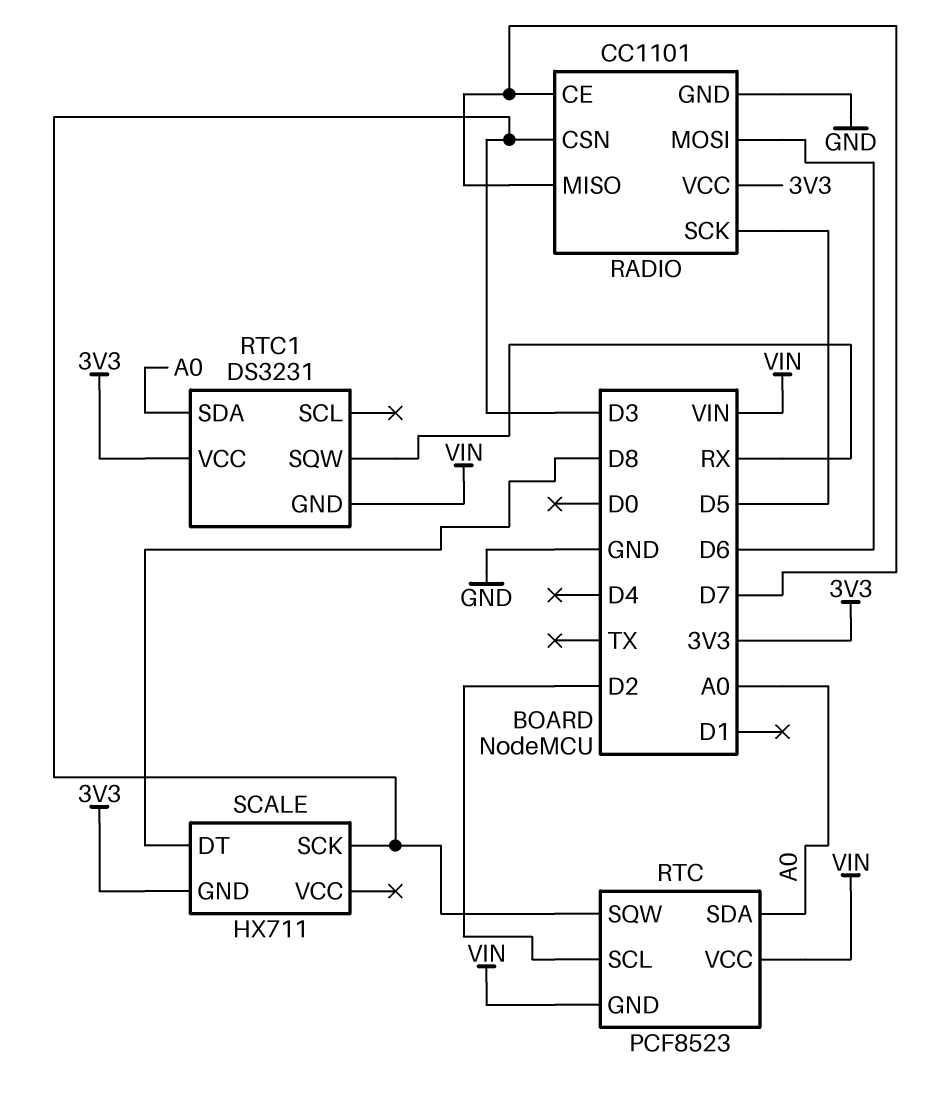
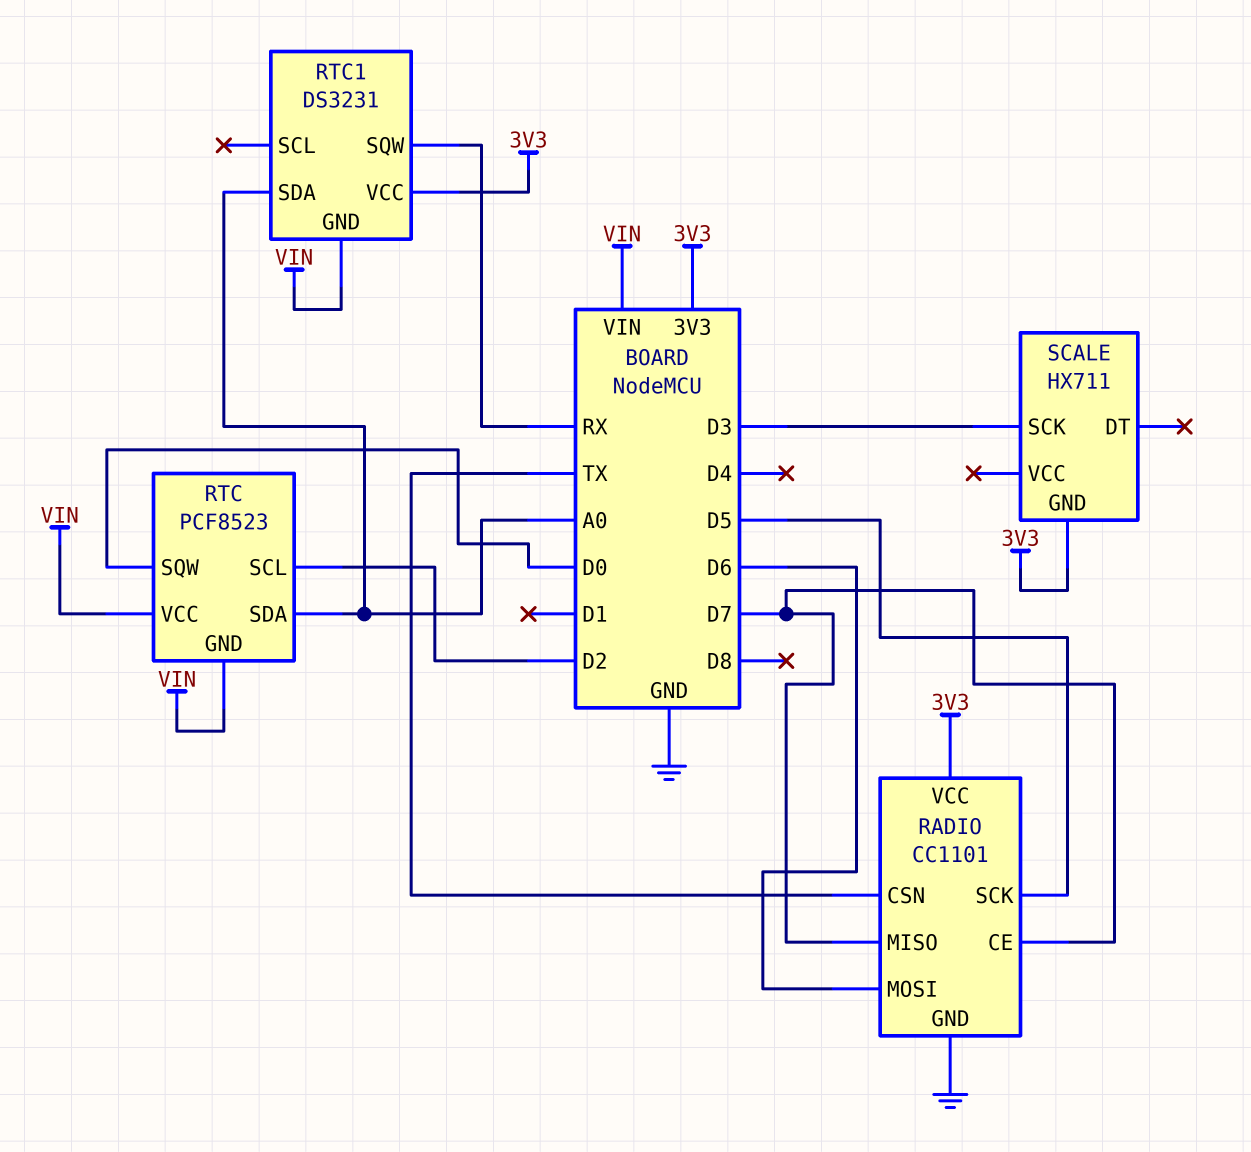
RADIO pin CSN: D3 -> TX
RTC pin SQW: D3 -> D0
SCALE pin DT: D8 -> none

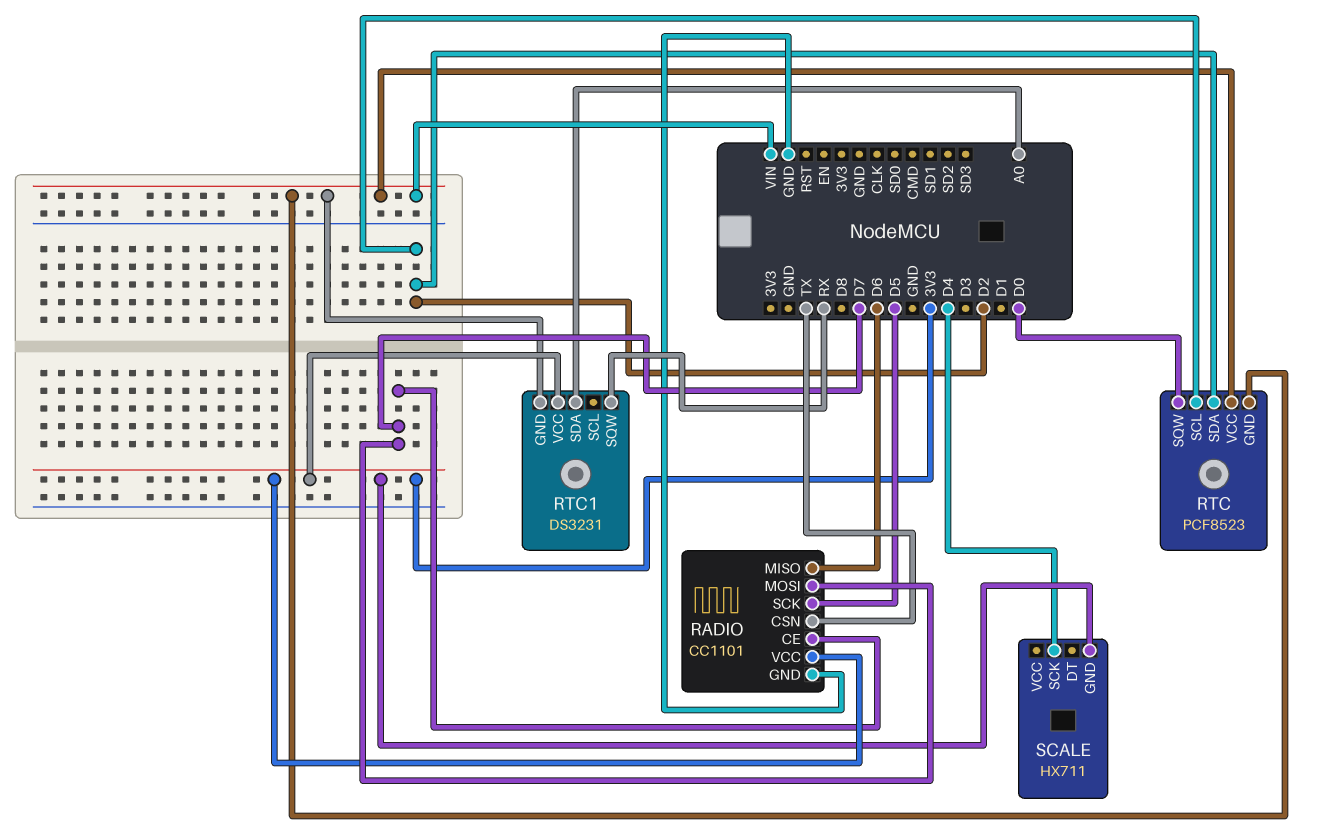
RADIO pin MISO: D7 -> D6
RADIO pin MOSI: D6 -> D7
RTC pin SDA: A0 -> D2
SCALE pin SCK: D3 -> D4

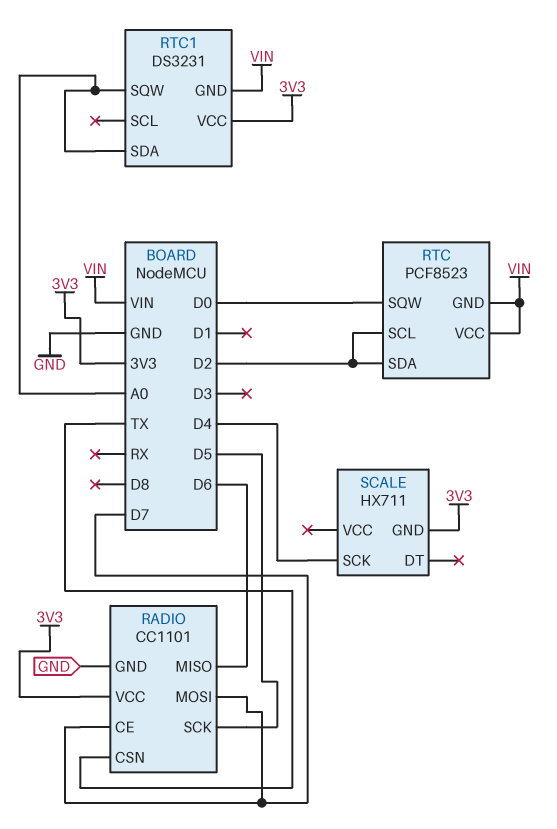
RTC1 pin SQW: RX -> A0

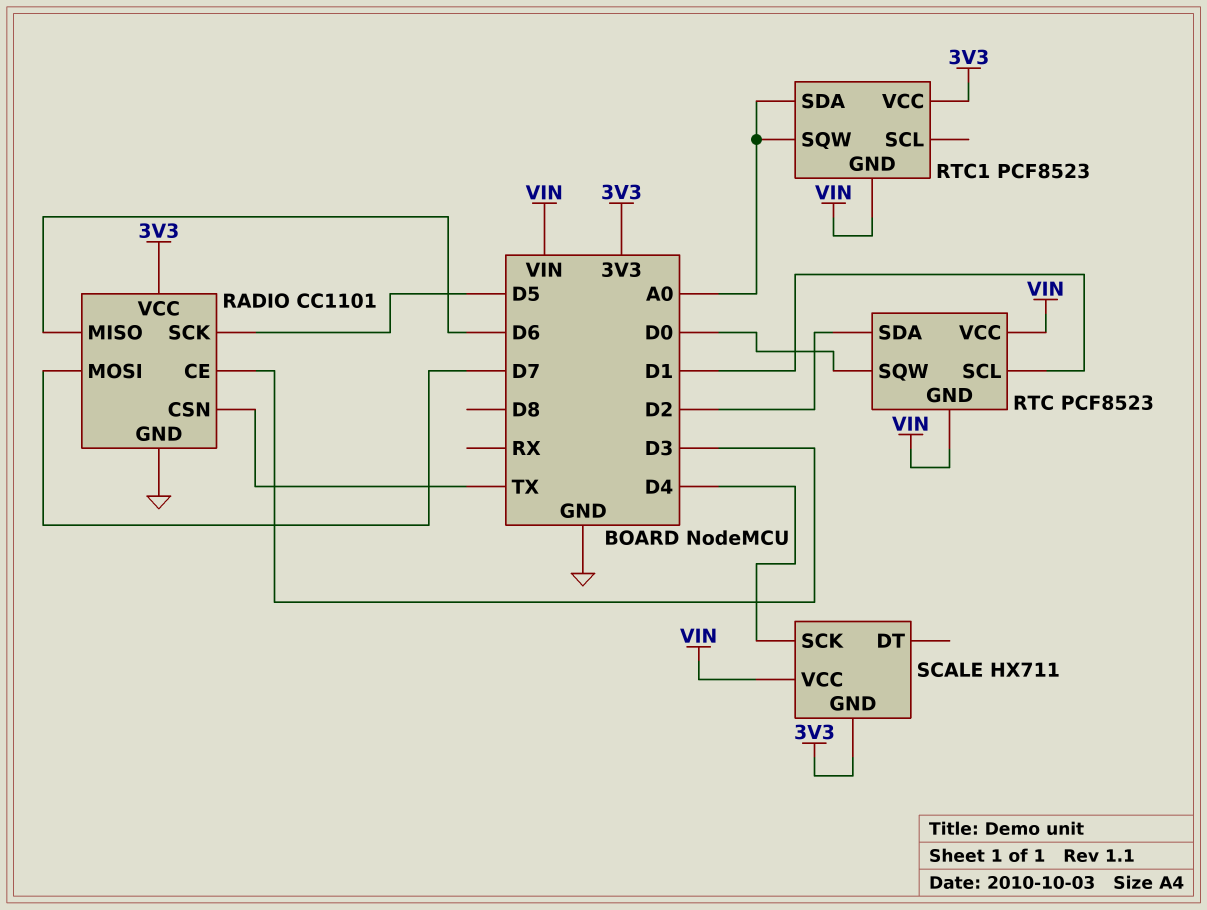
RADIO pin CE: D7 -> D3
RTC pin SCL: D2 -> D1
RTC1: DS3231 -> PCF8523
SCALE pin VCC: none -> VIN

